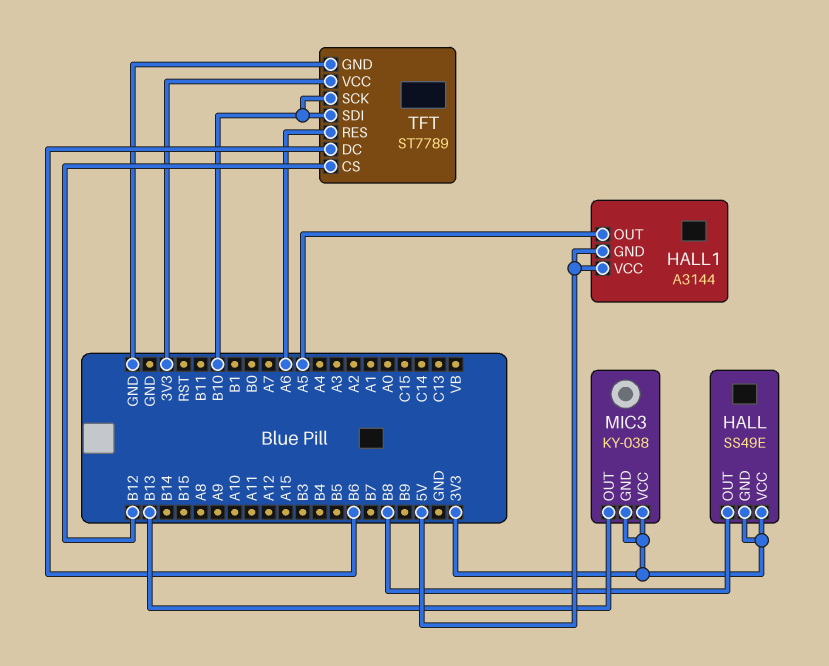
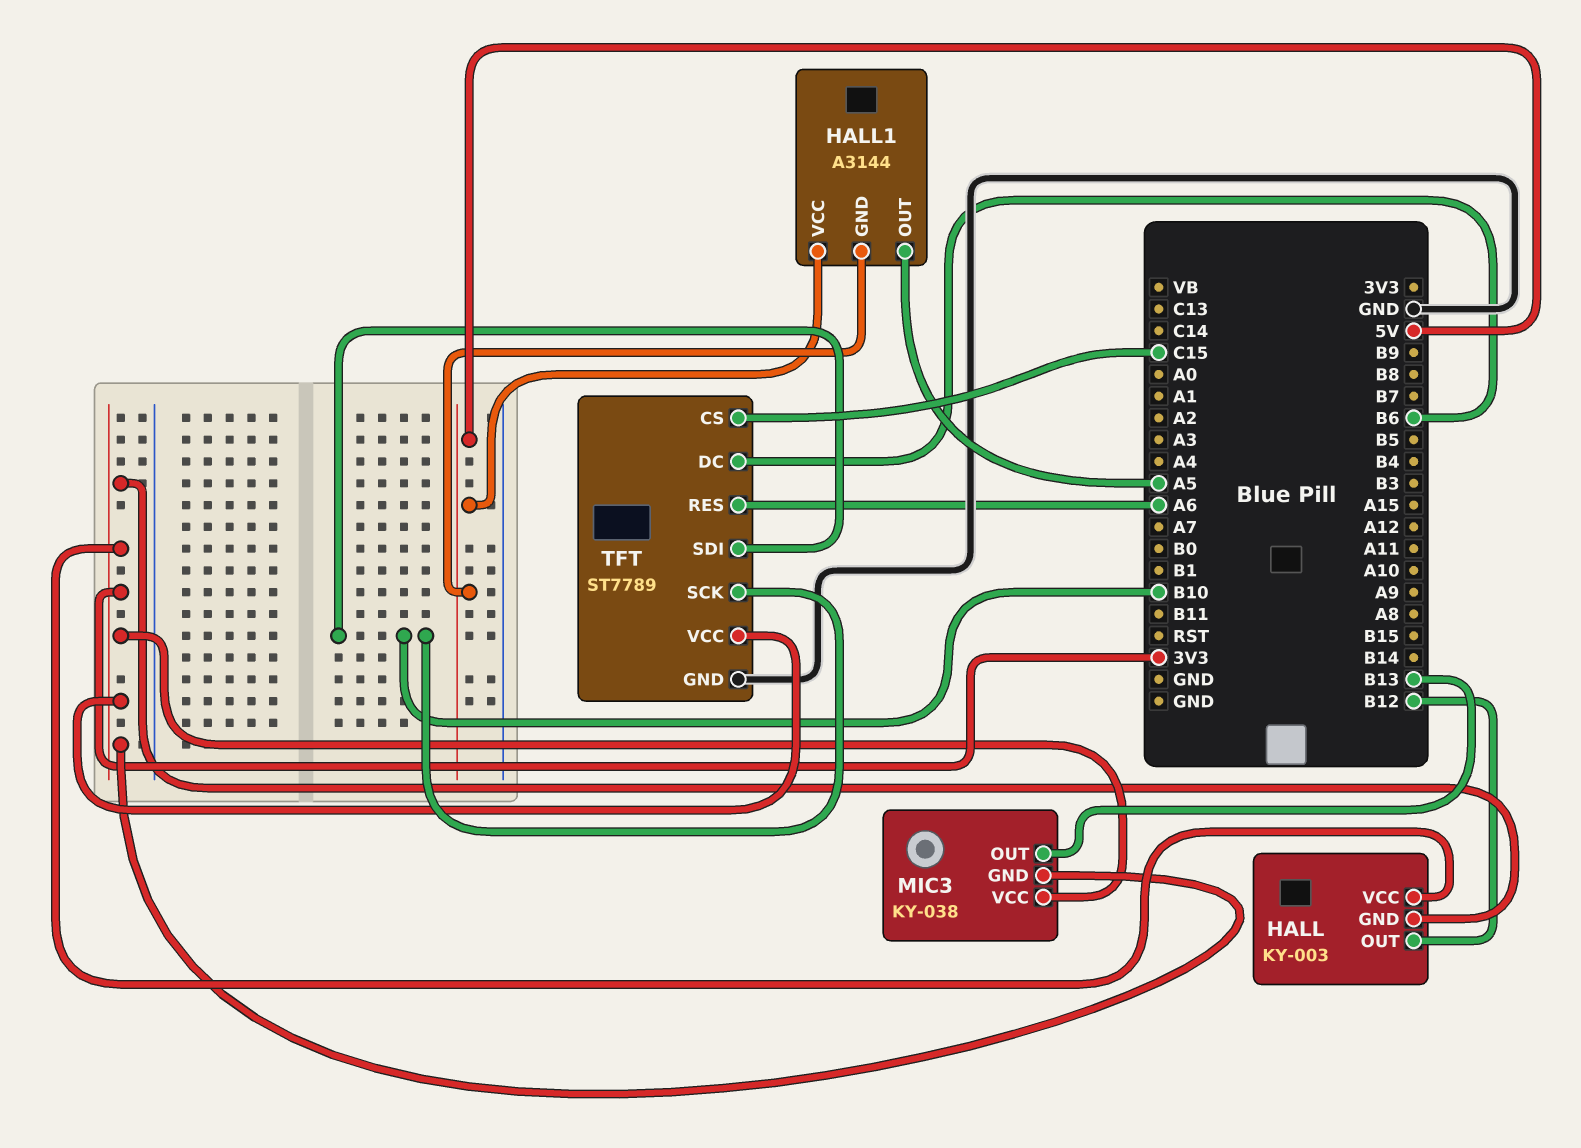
HALL: SS49E -> KY-003
HALL pin OUT: B8 -> B12
TFT pin CS: B12 -> C15

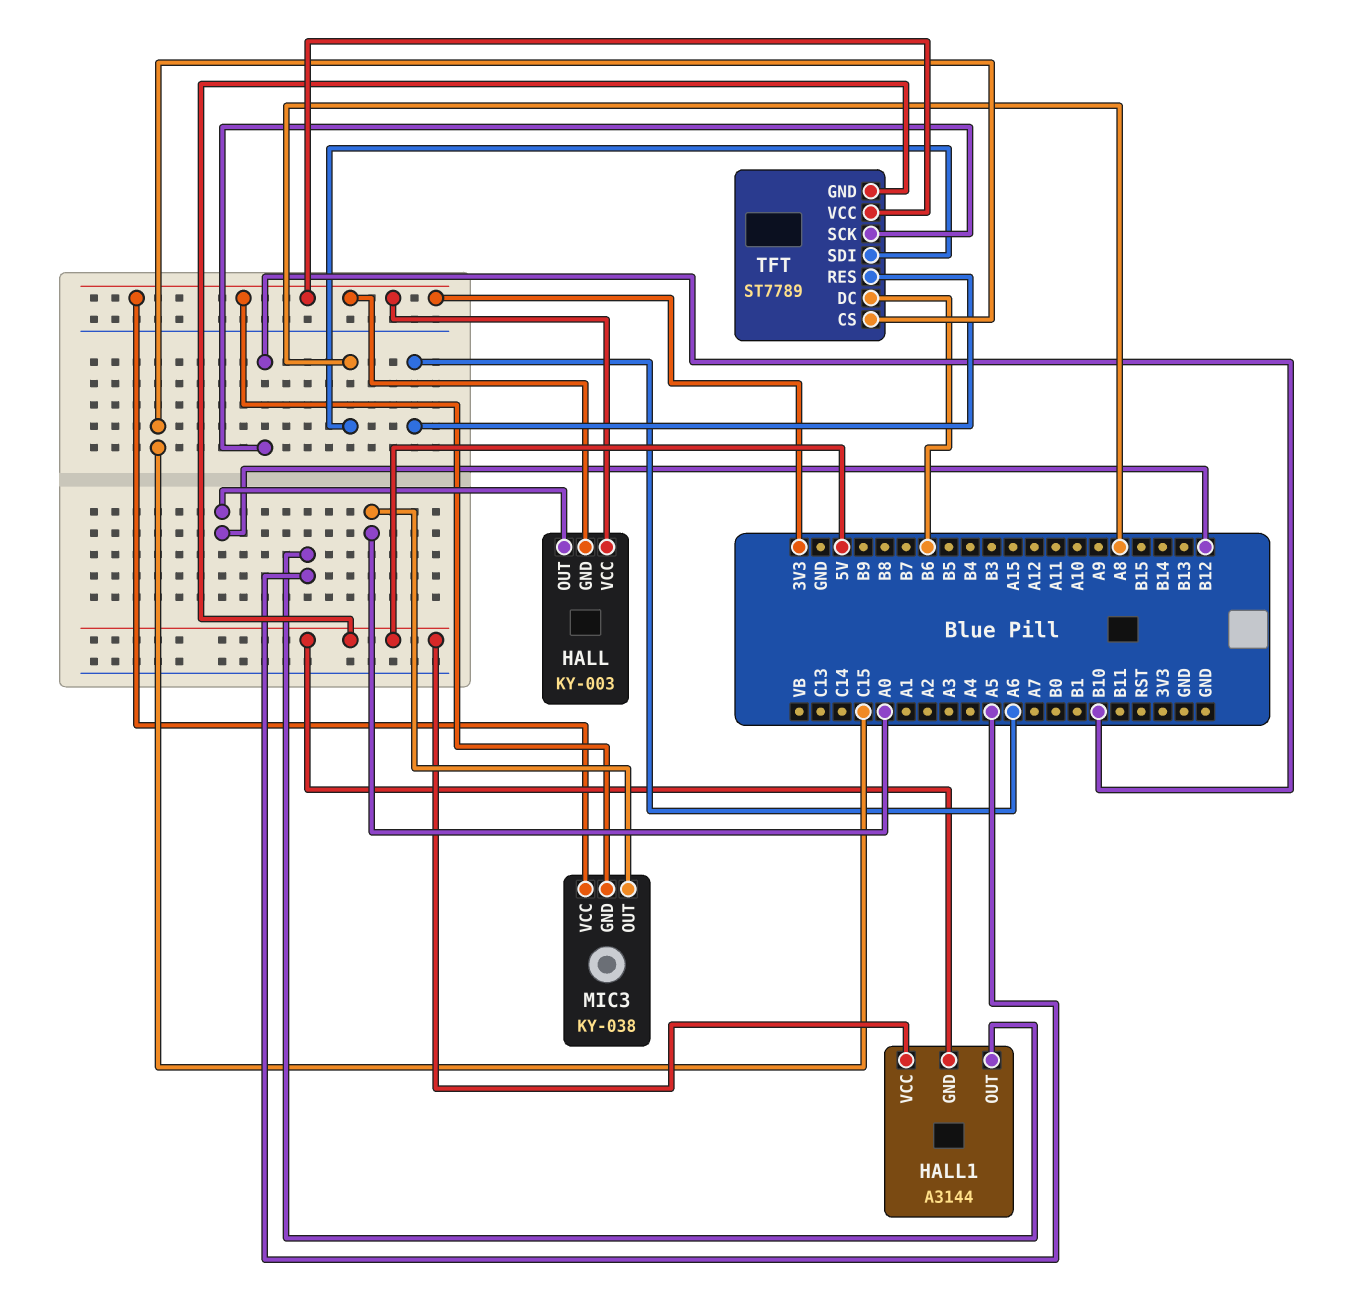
MIC3 pin OUT: B13 -> A0
TFT pin GND: GND -> 5V
TFT pin SDI: B10 -> A8

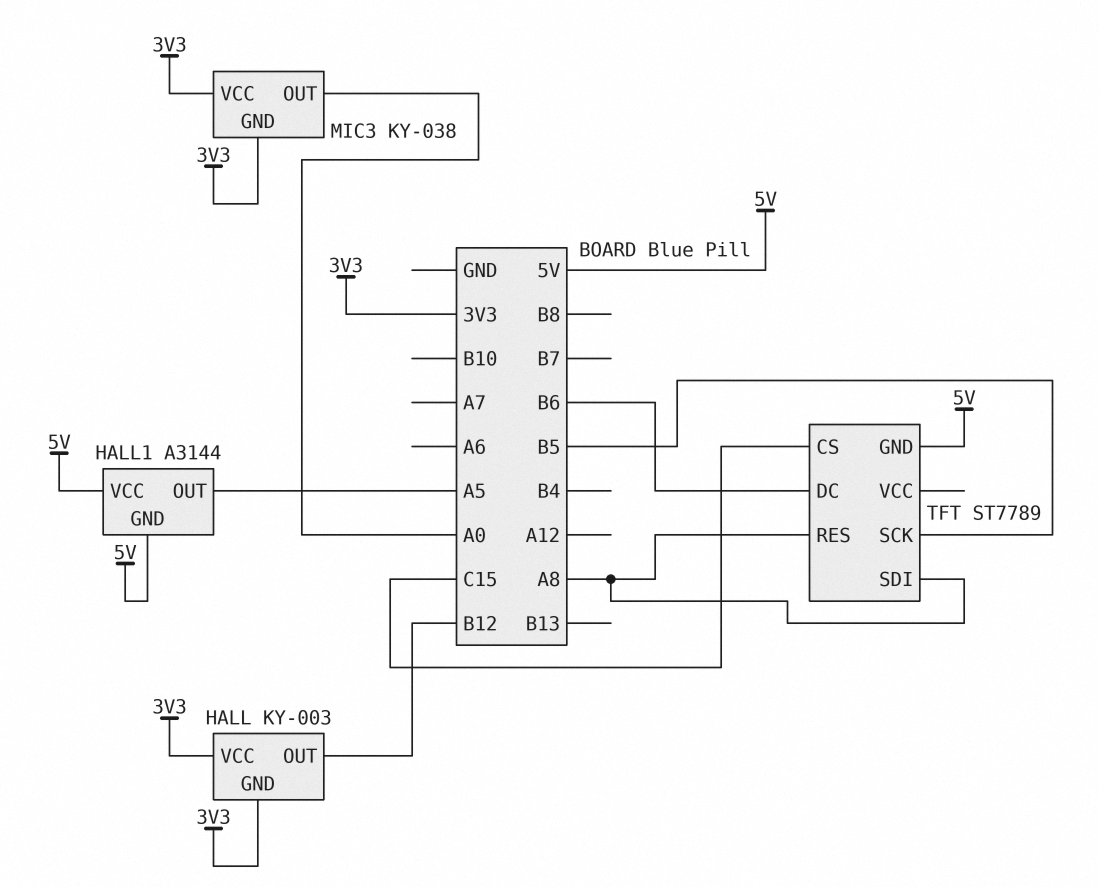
TFT pin RES: A6 -> A8
TFT pin SCK: B10 -> B5
TFT pin VCC: 3V3 -> none

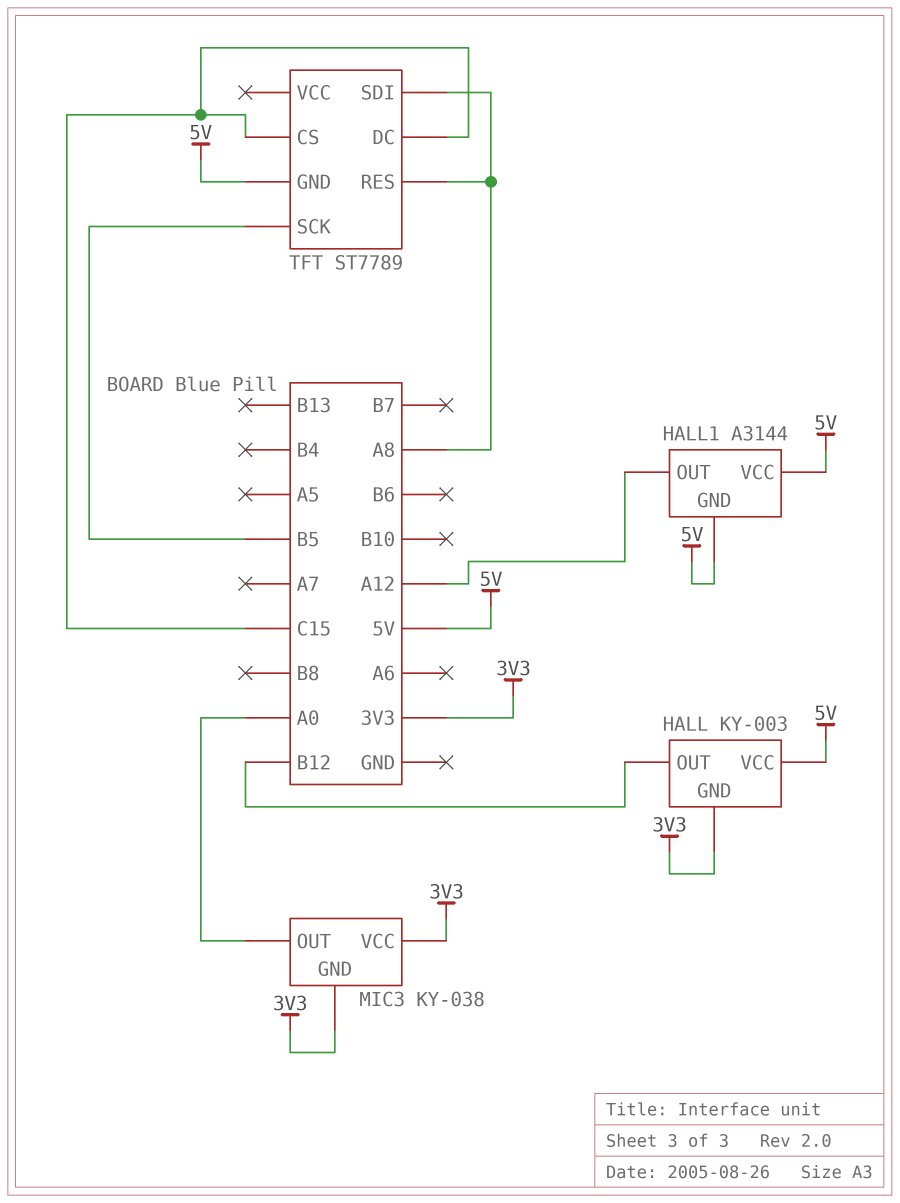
HALL pin VCC: 3V3 -> 5V
HALL1 pin OUT: A5 -> A12
TFT pin DC: B6 -> C15

